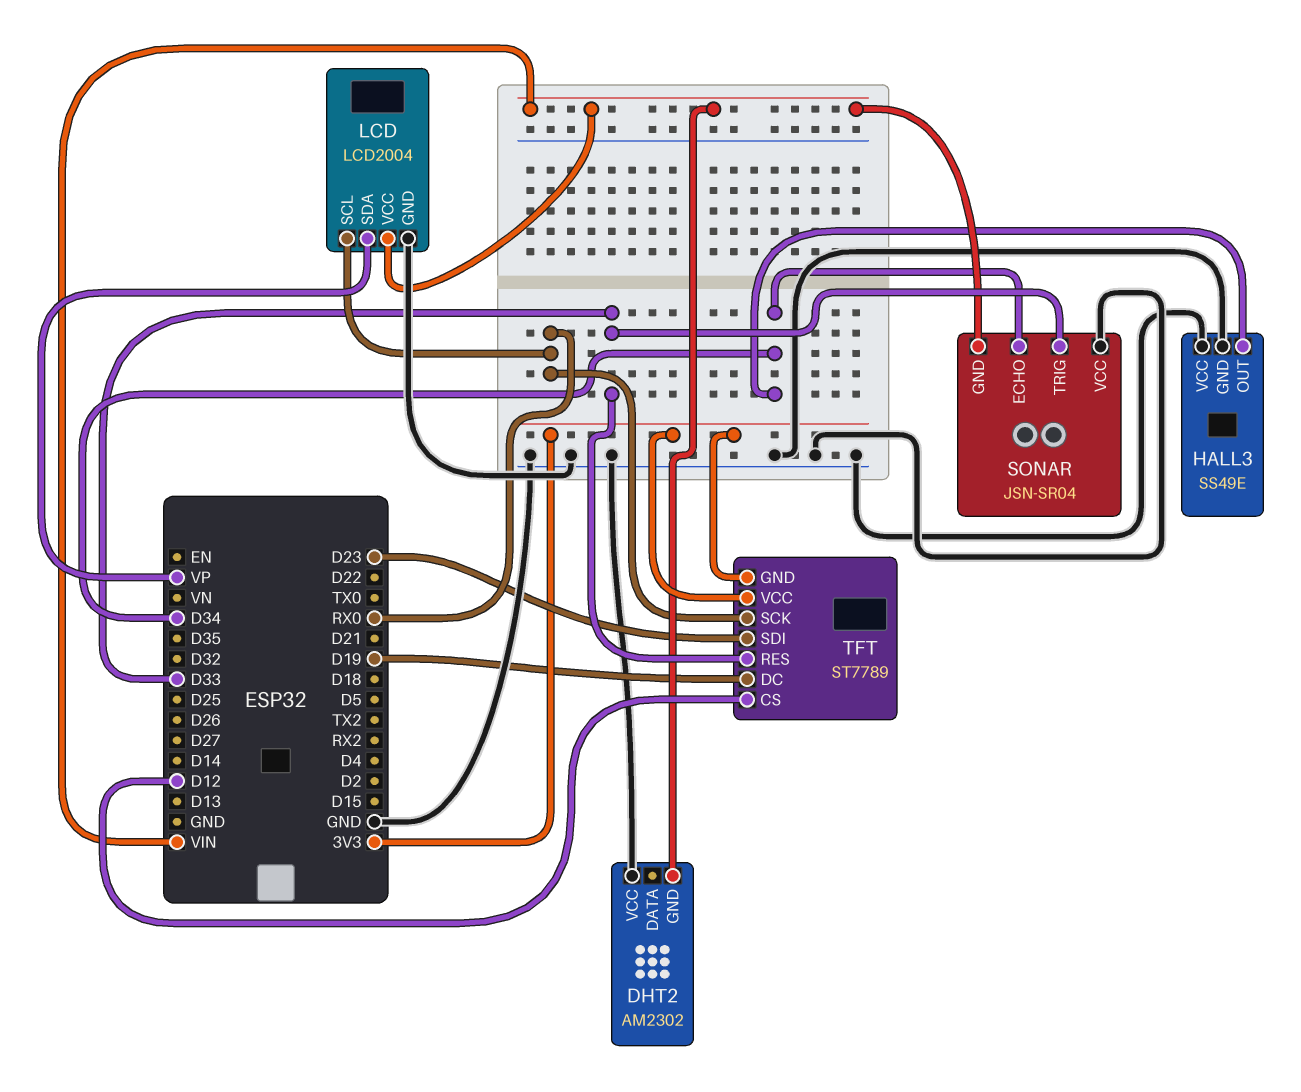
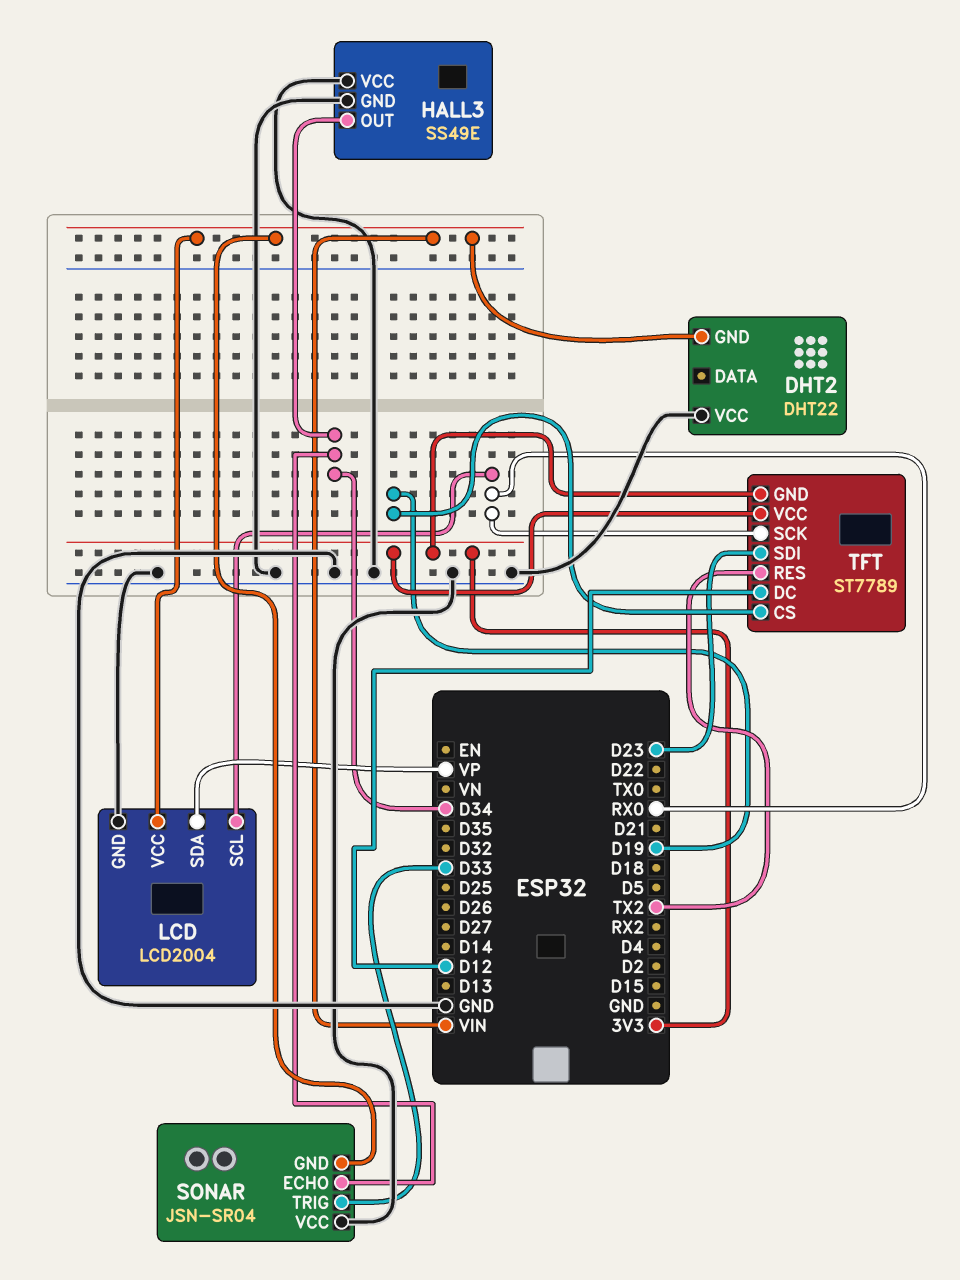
DHT2: AM2302 -> DHT22
TFT pin CS: D12 -> D19
TFT pin DC: D19 -> D12
TFT pin RES: D33 -> TX2

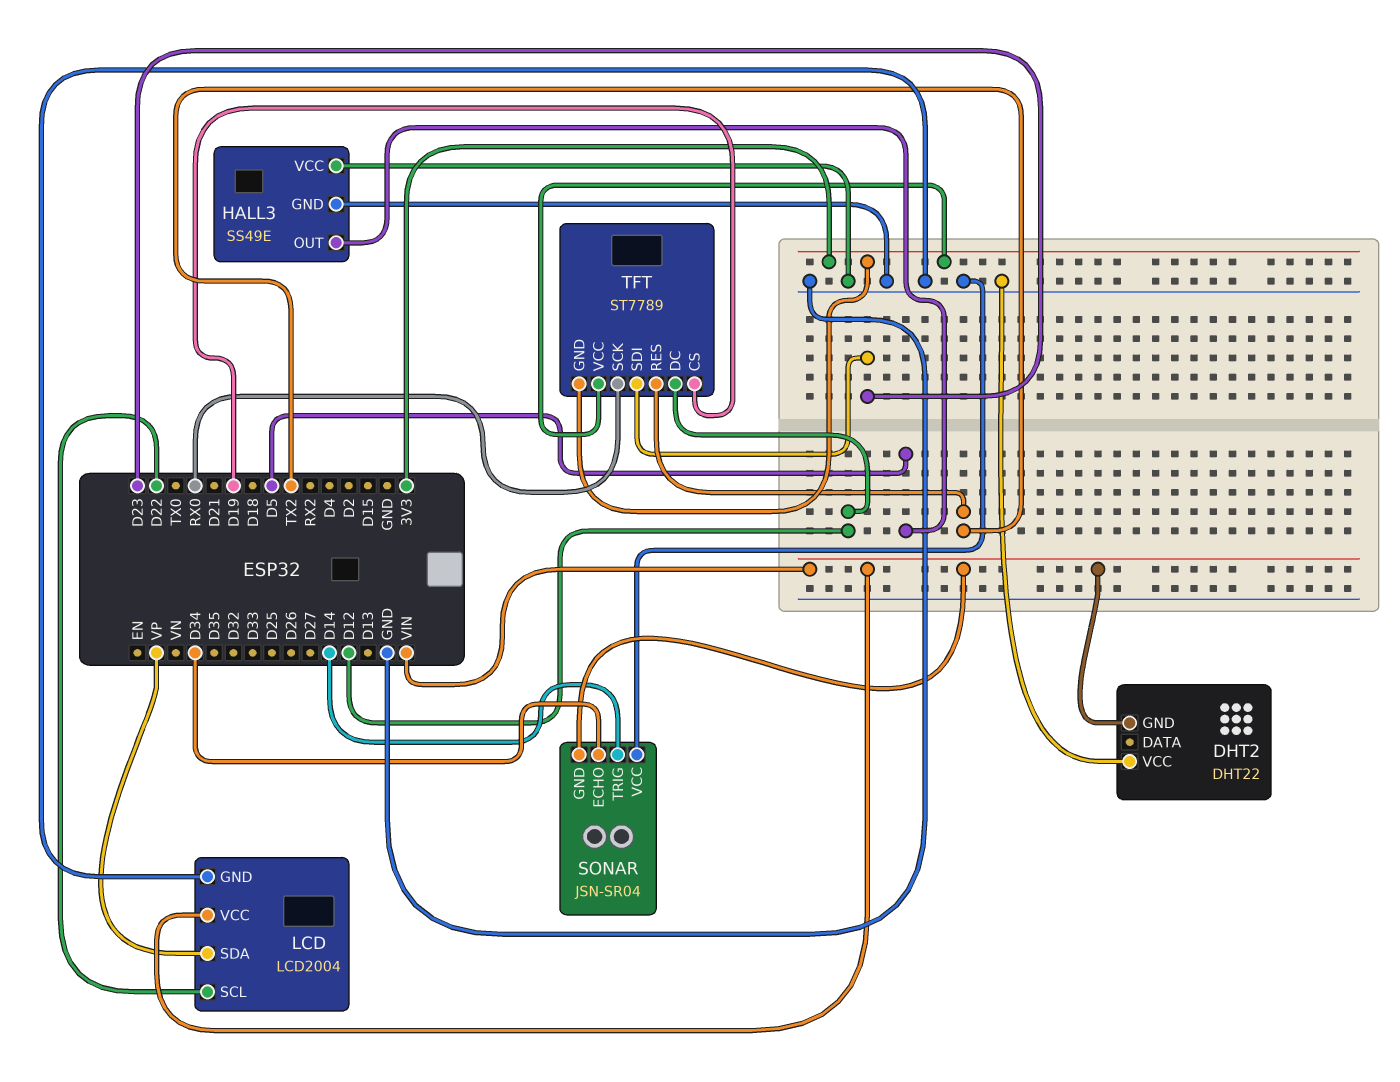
HALL3 pin OUT: D34 -> D5
LCD pin SCL: RX0 -> D22
SONAR pin TRIG: D33 -> D14

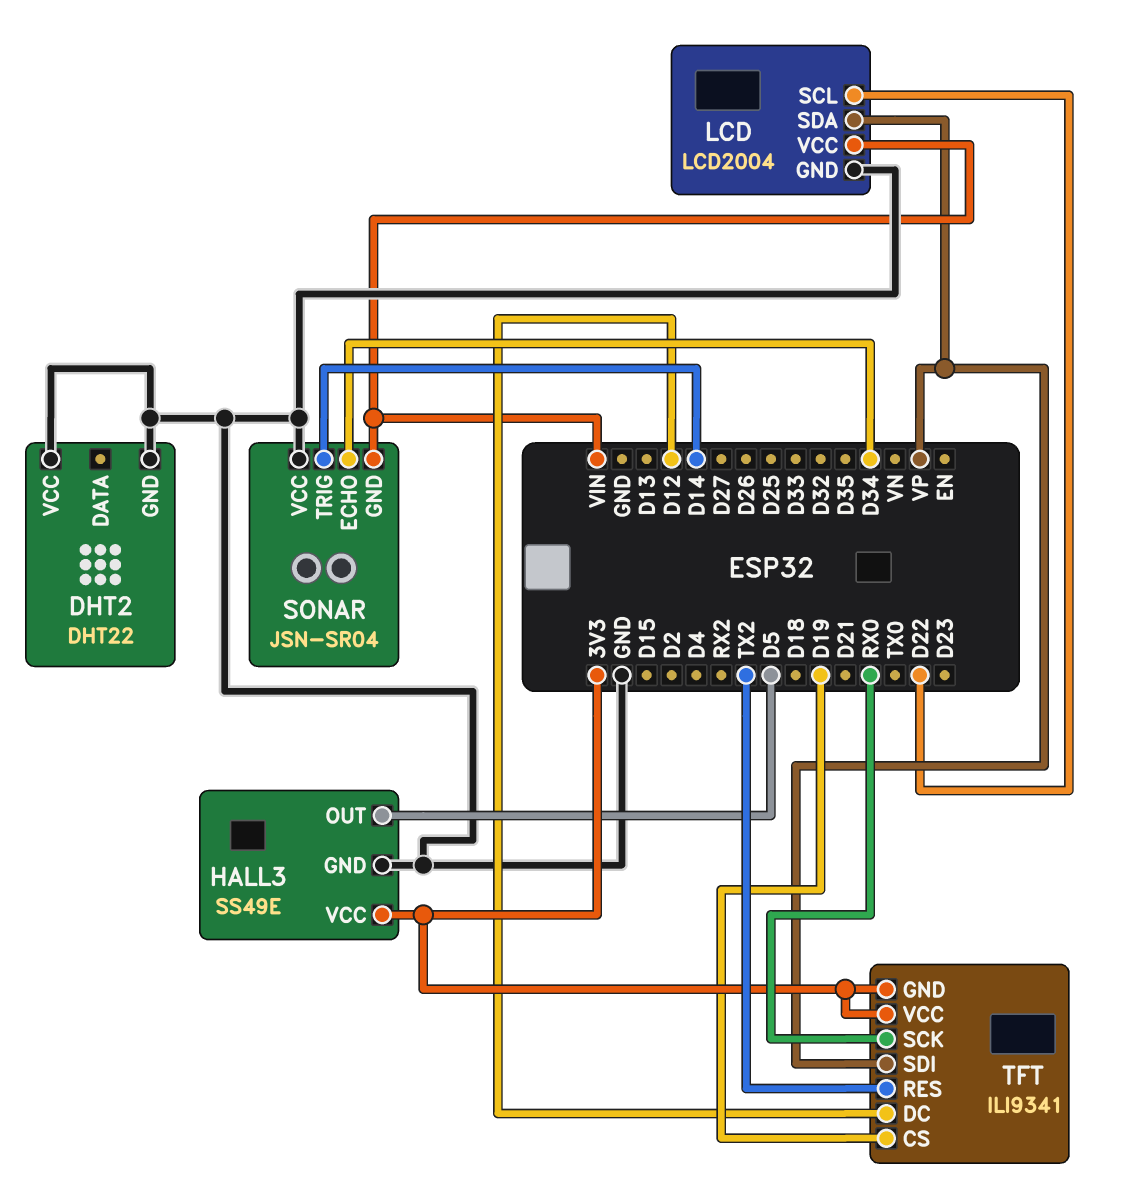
DHT2 pin GND: VIN -> GND
HALL3 pin VCC: GND -> 3V3
TFT: ST7789 -> ILI9341
TFT pin SDI: D23 -> VP

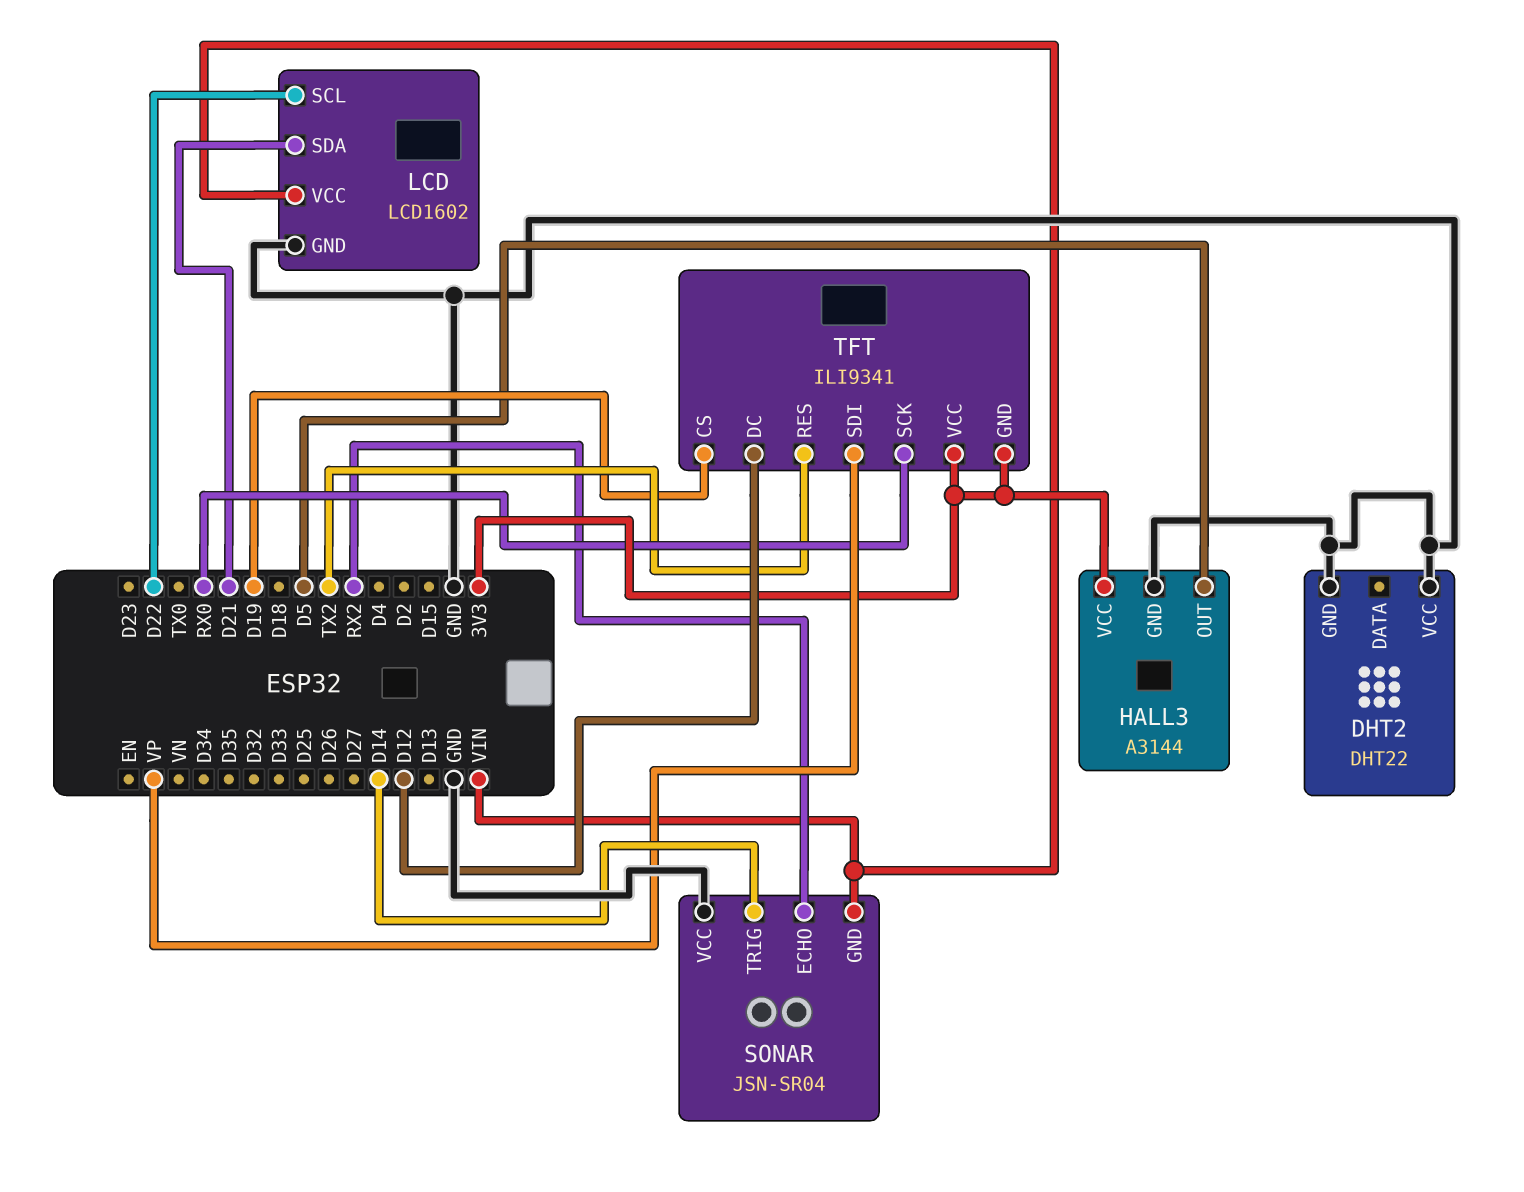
HALL3: SS49E -> A3144
LCD: LCD2004 -> LCD1602
LCD pin SDA: VP -> D21
SONAR pin ECHO: D34 -> RX2

